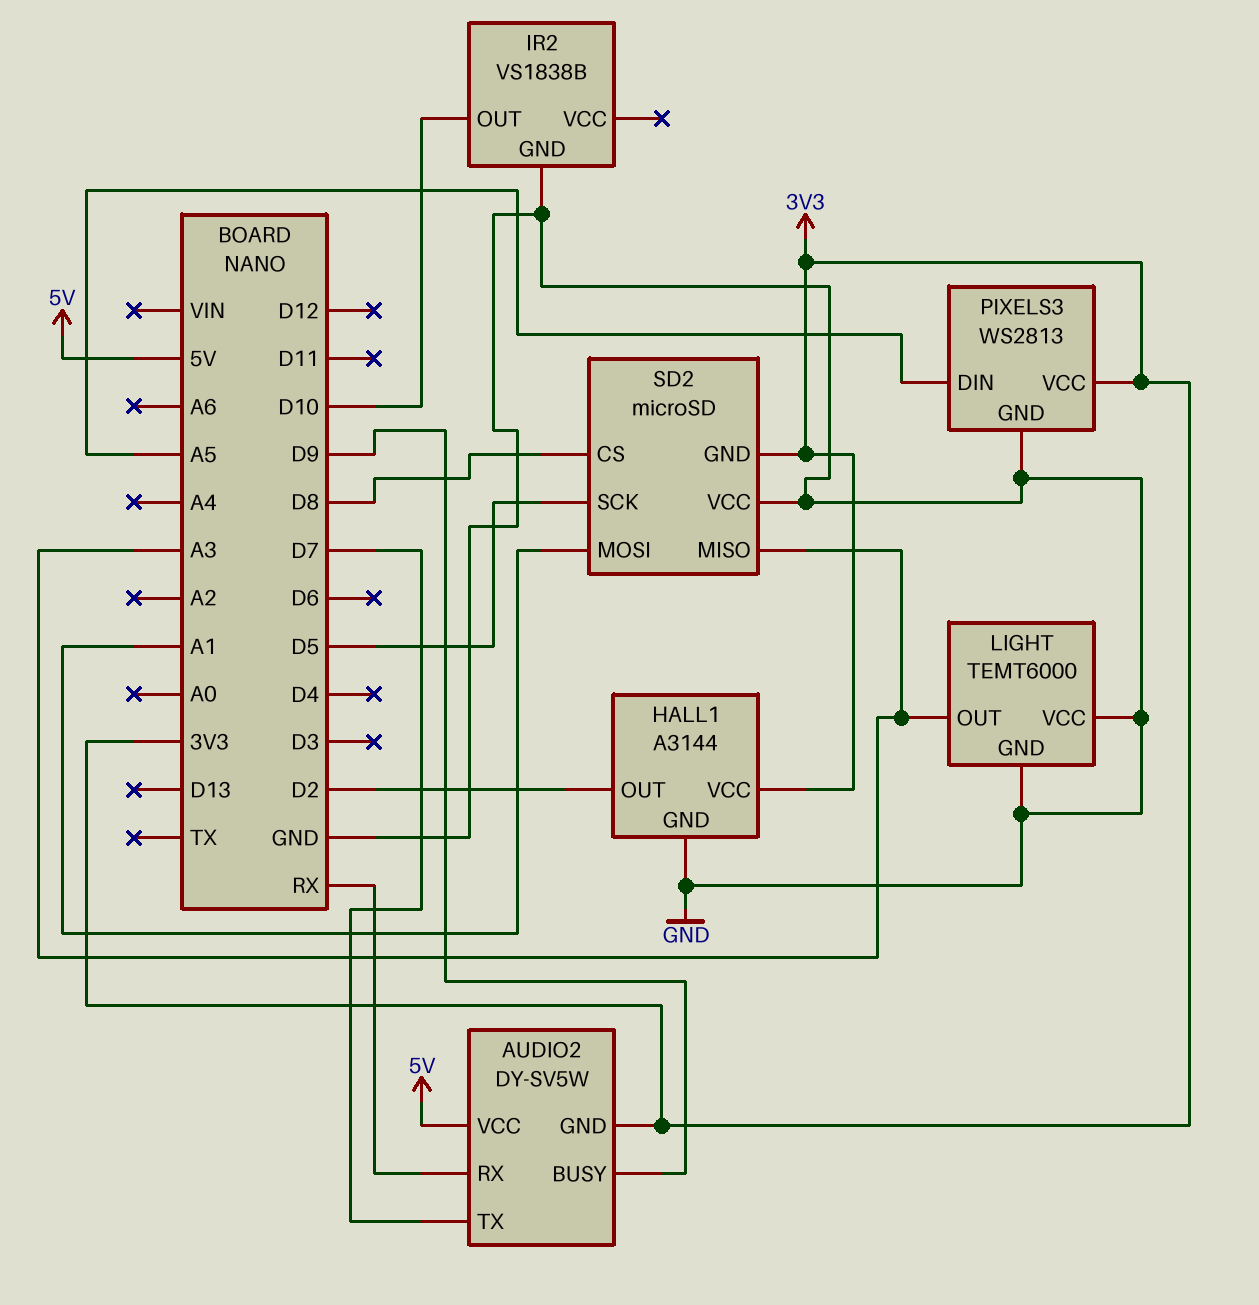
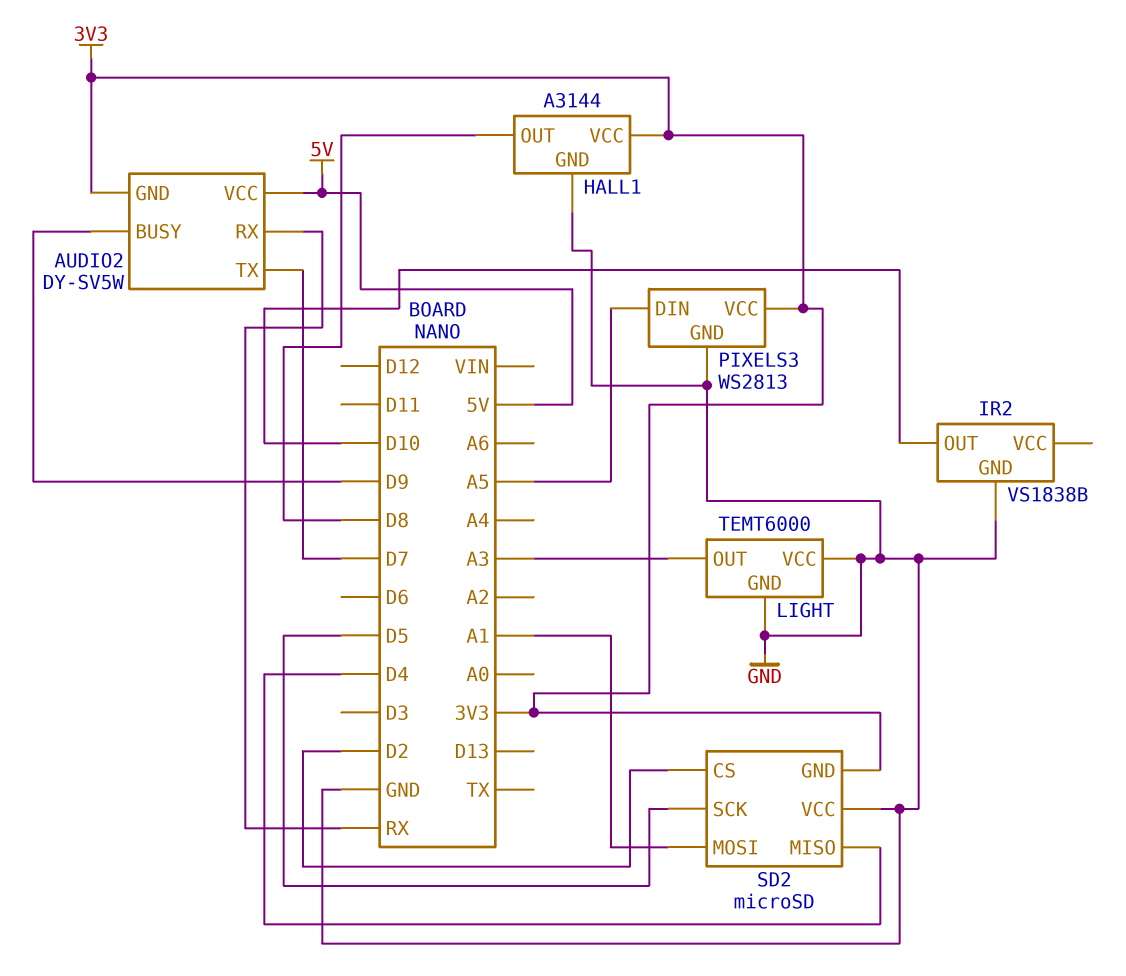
HALL1 pin OUT: D2 -> D8
SD2 pin CS: D8 -> D2
SD2 pin MISO: A3 -> D4

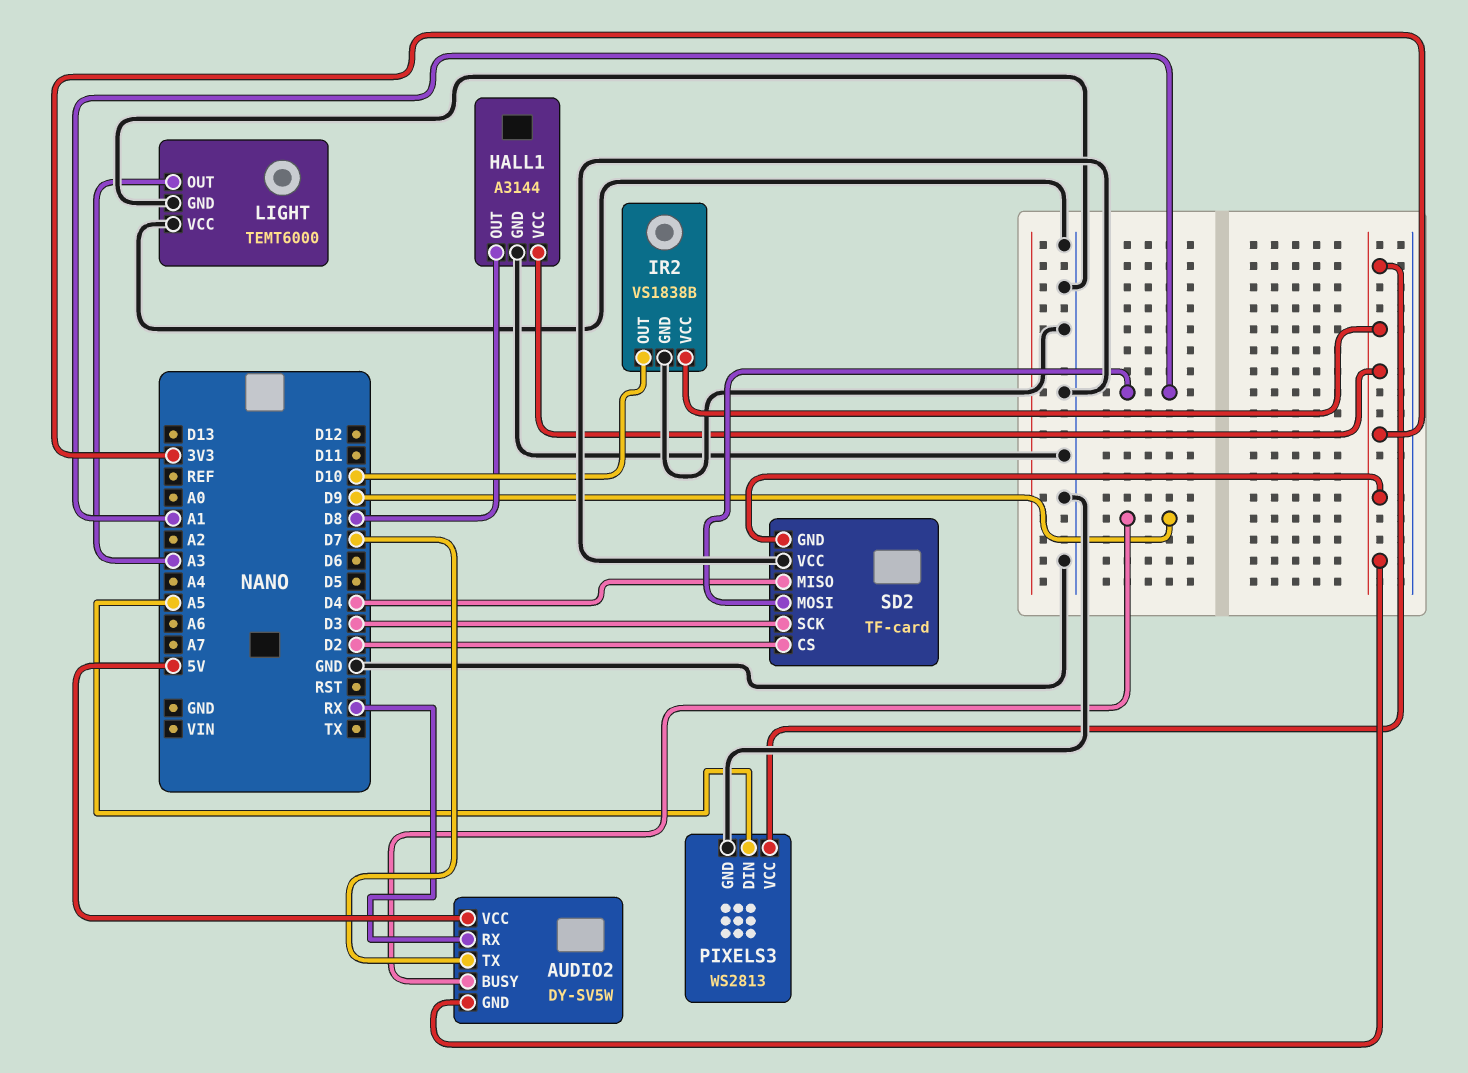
IR2 pin VCC: none -> 3V3
SD2: microSD -> TF-card
SD2 pin SCK: D5 -> D3

